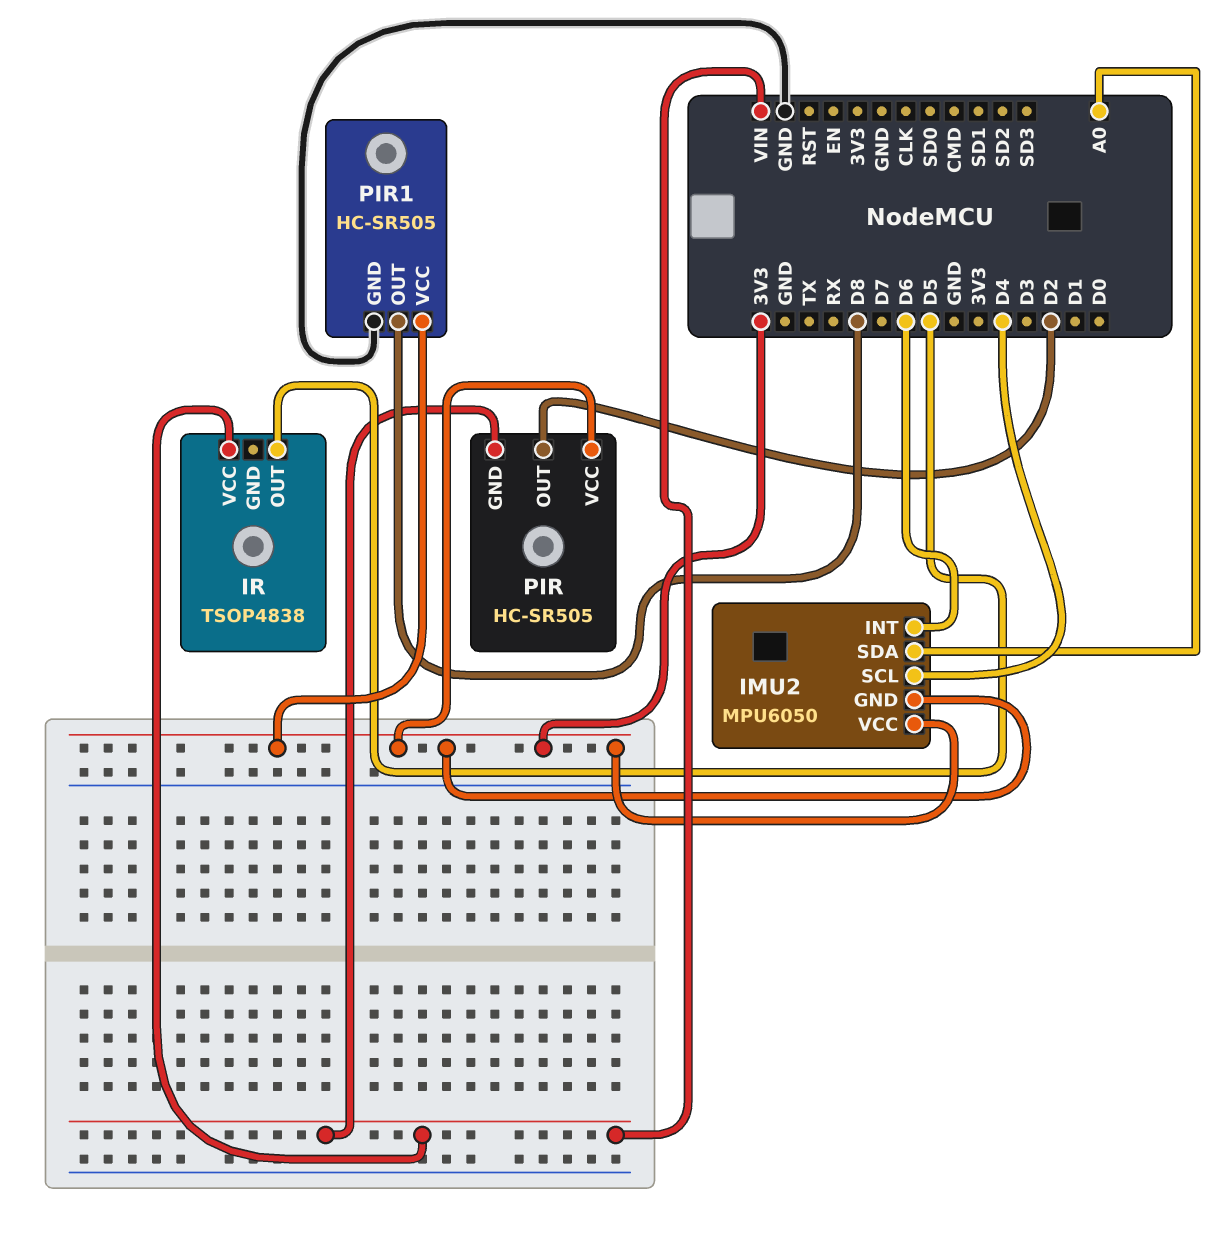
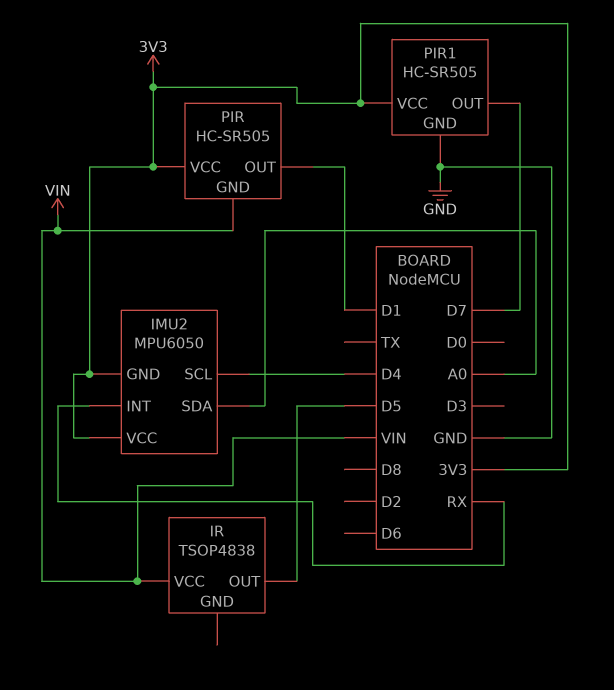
IMU2 pin INT: D6 -> RX
PIR pin OUT: D2 -> D1
PIR1 pin OUT: D8 -> D7

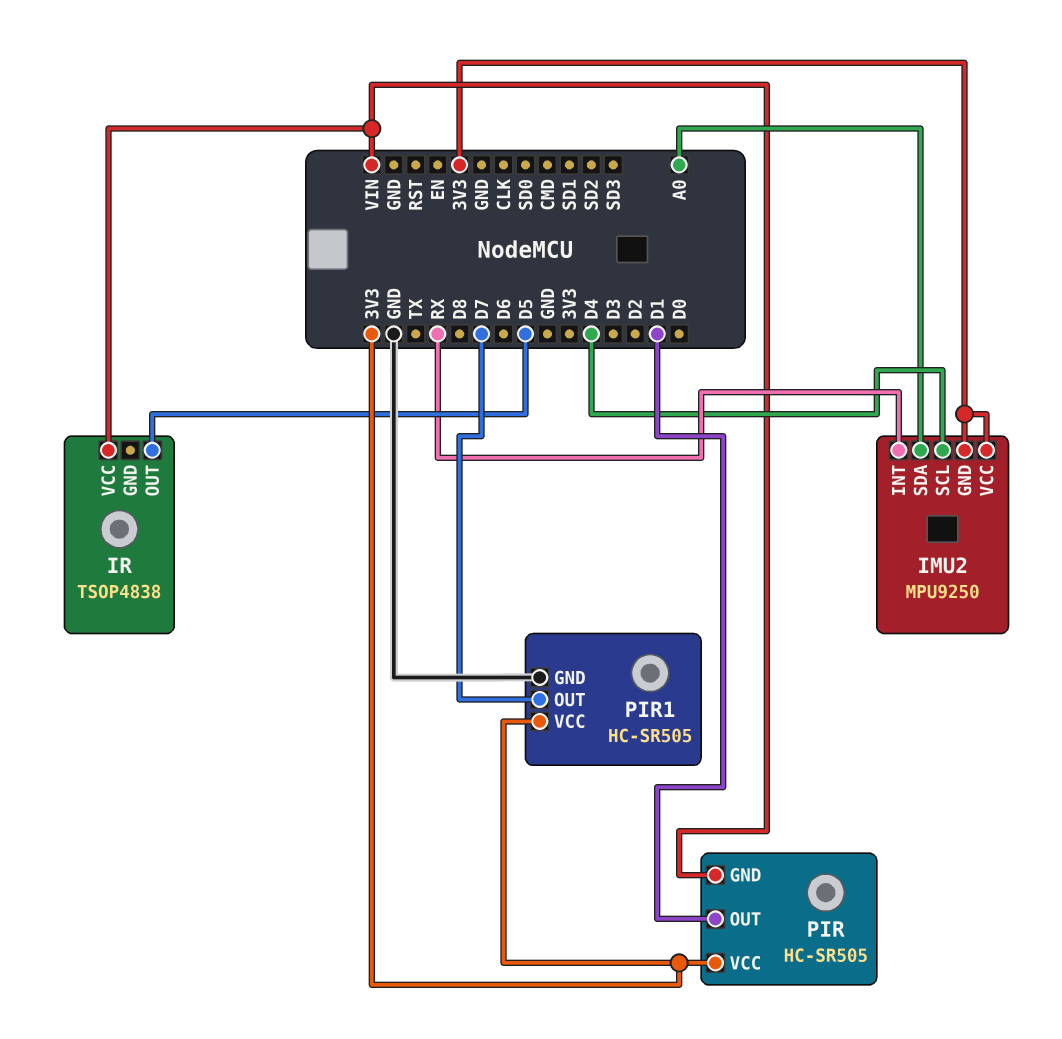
IMU2: MPU6050 -> MPU9250

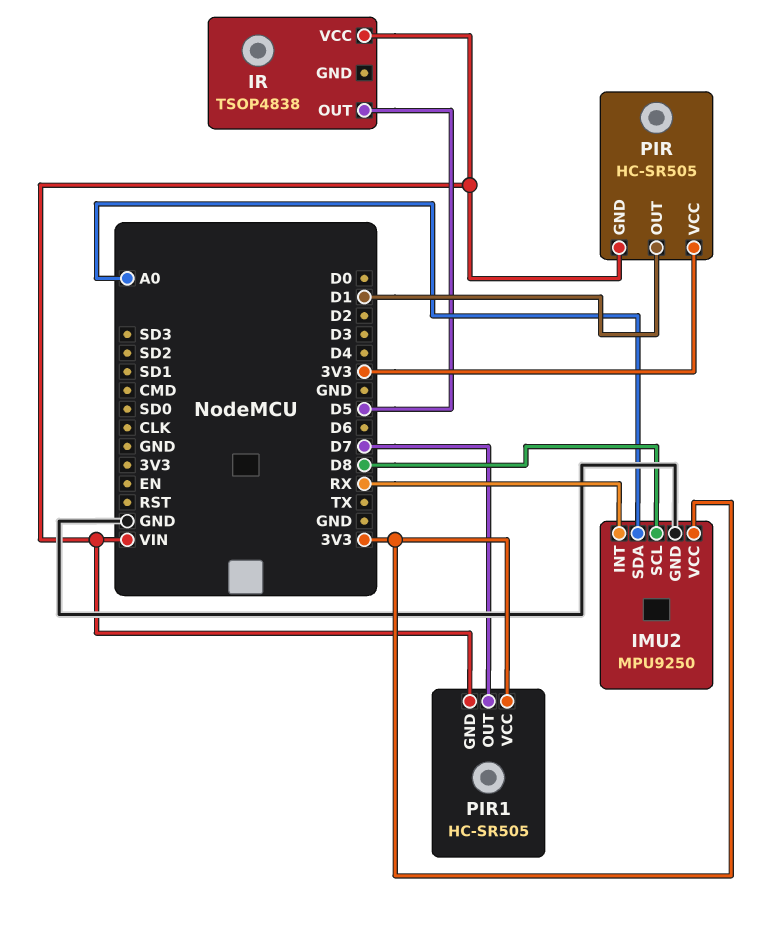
IMU2 pin GND: 3V3 -> GND
IMU2 pin SCL: D4 -> D8
PIR1 pin GND: GND -> VIN

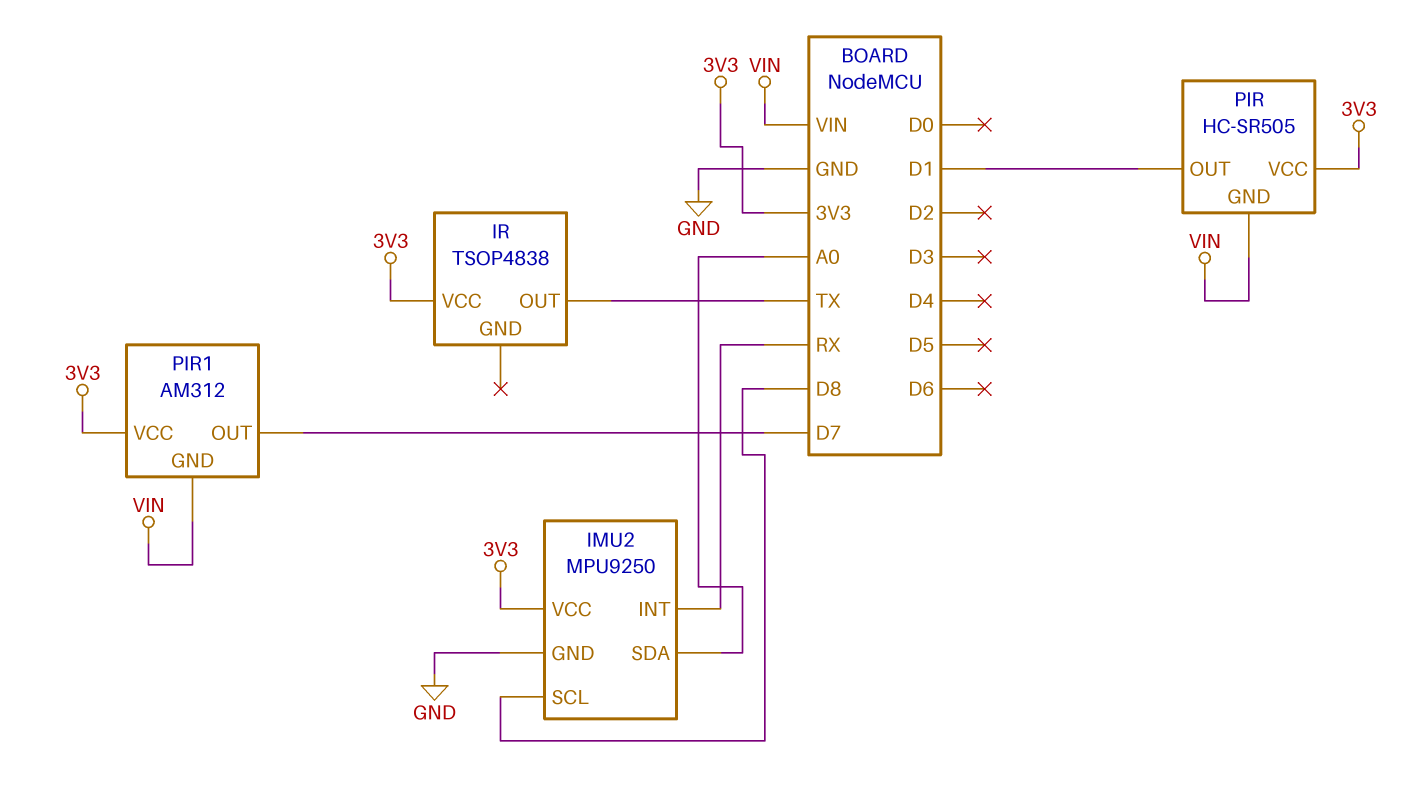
IR pin OUT: D5 -> TX
IR pin VCC: VIN -> 3V3
PIR1: HC-SR505 -> AM312

